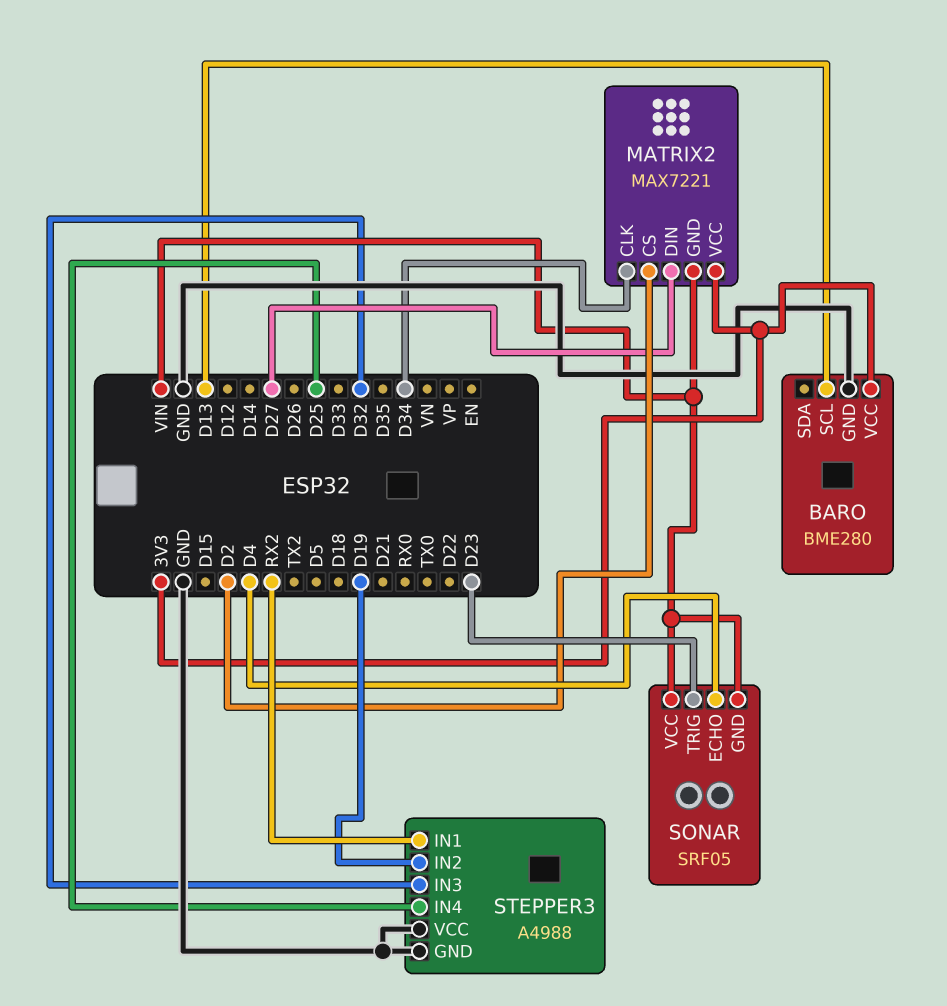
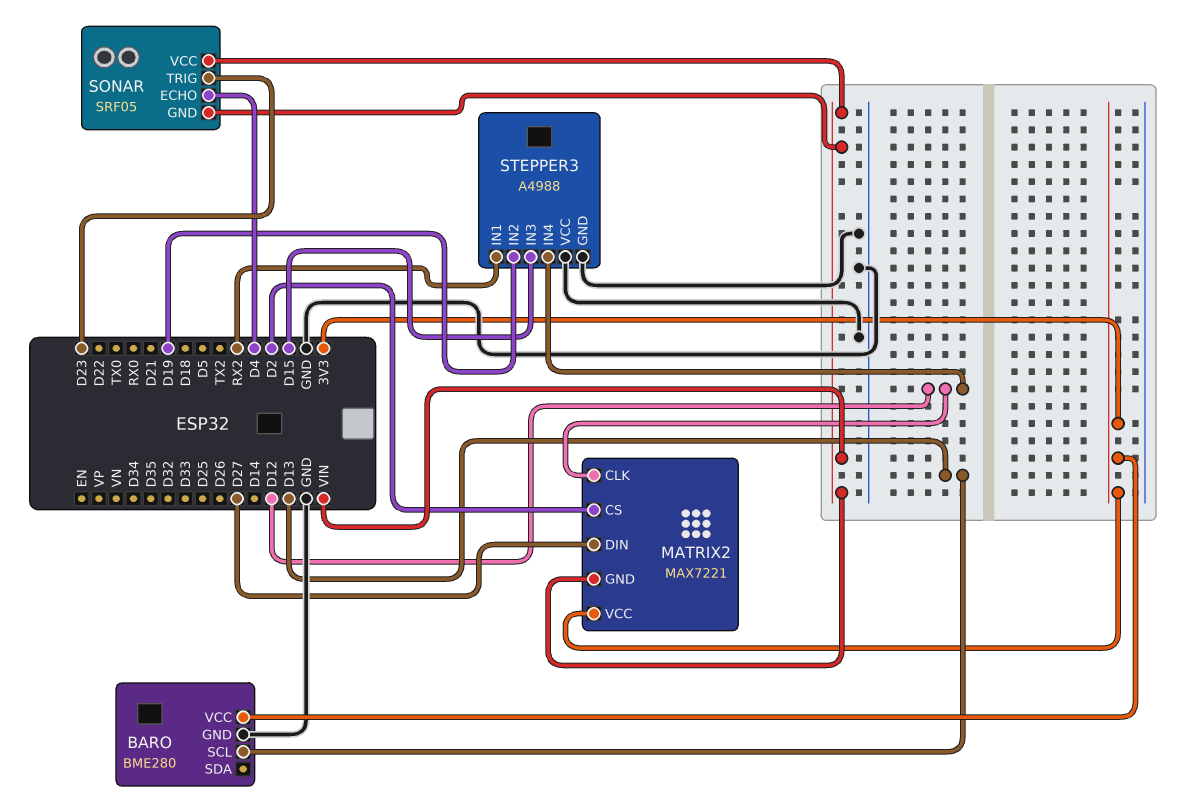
MATRIX2 pin CLK: D34 -> D12
STEPPER3 pin IN3: D32 -> D15
STEPPER3 pin IN4: D25 -> D12

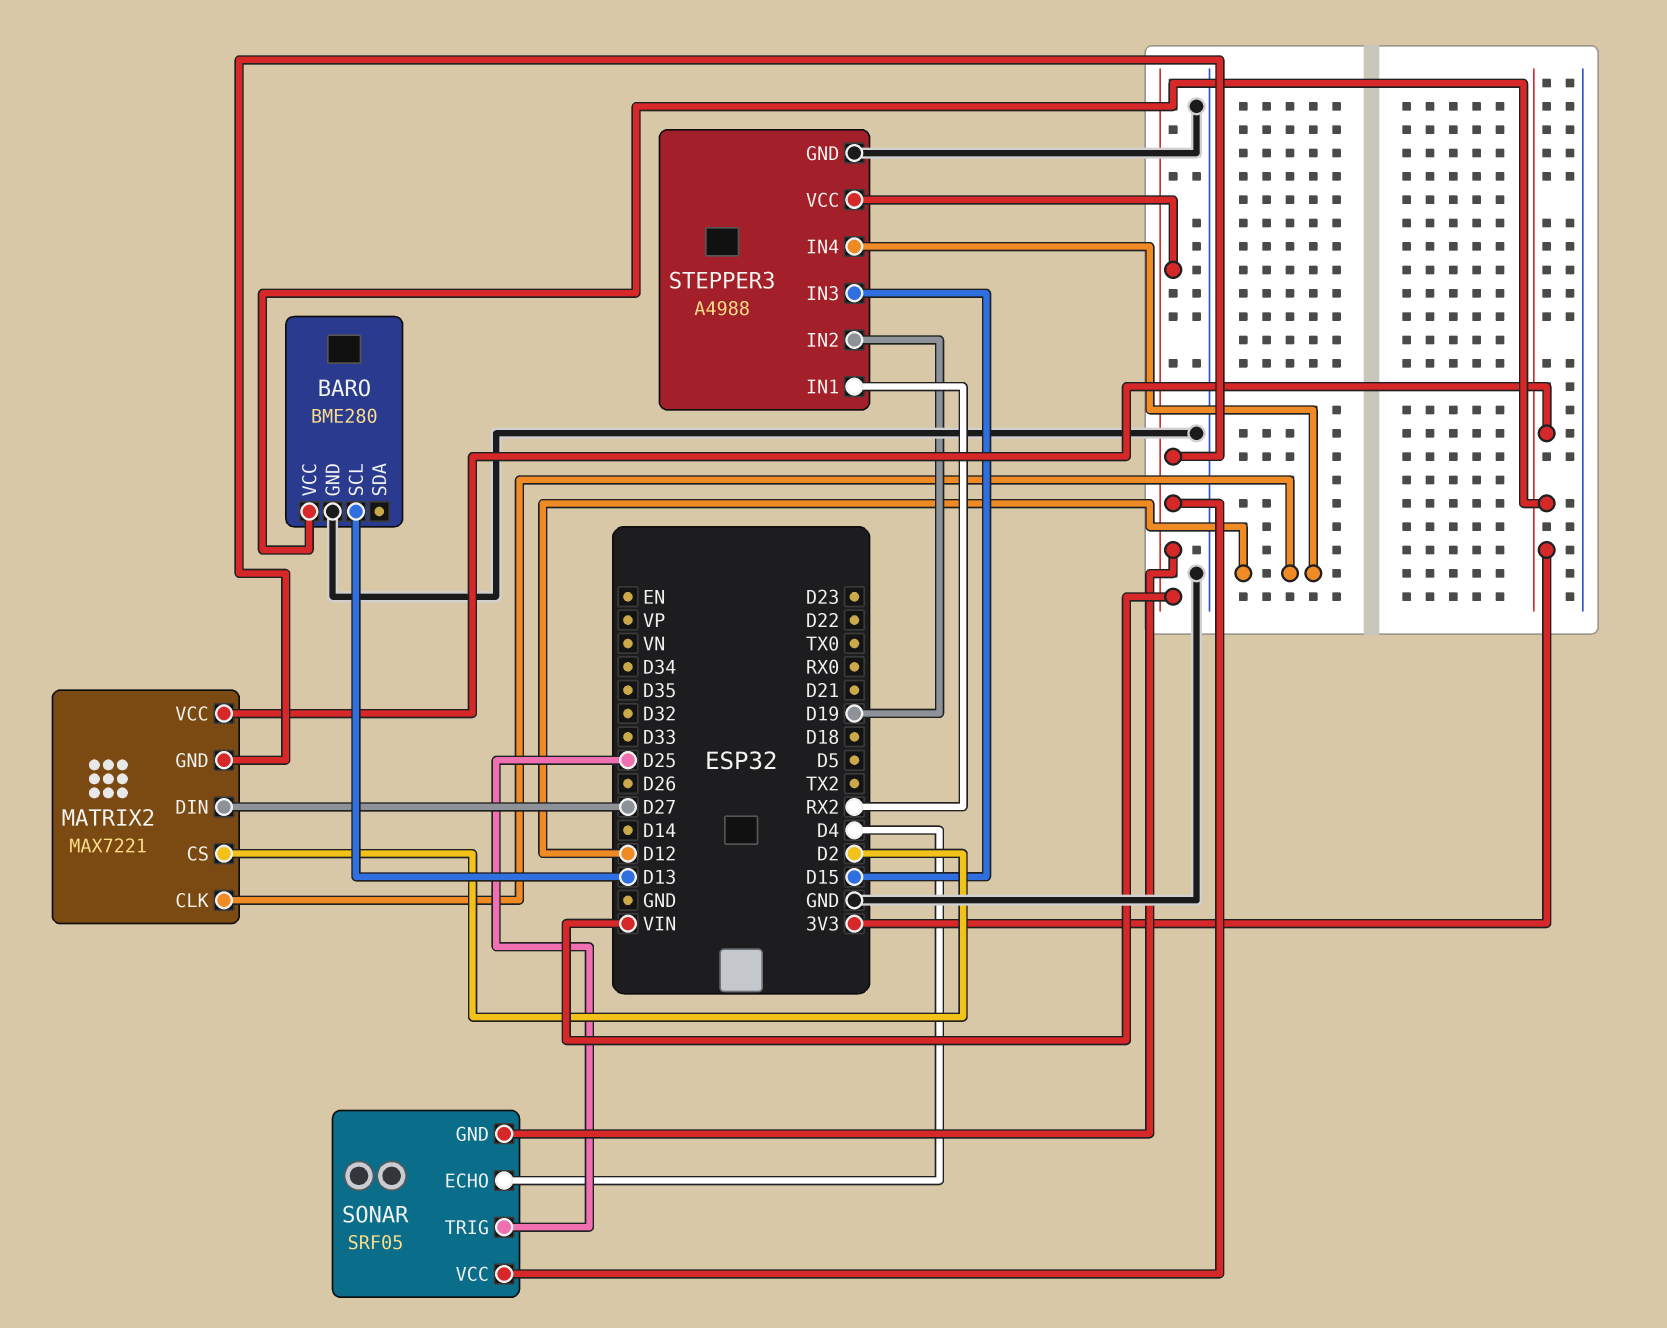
SONAR pin TRIG: D23 -> D25
STEPPER3 pin VCC: GND -> VIN

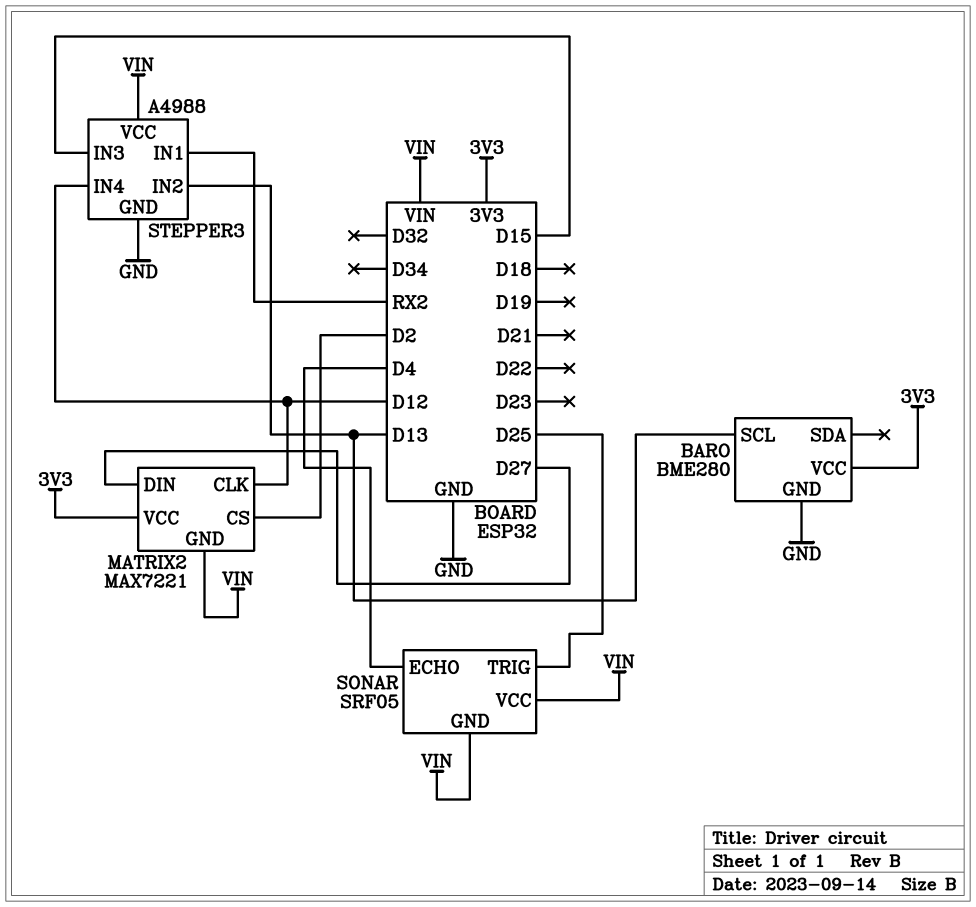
STEPPER3 pin IN2: D19 -> D13

